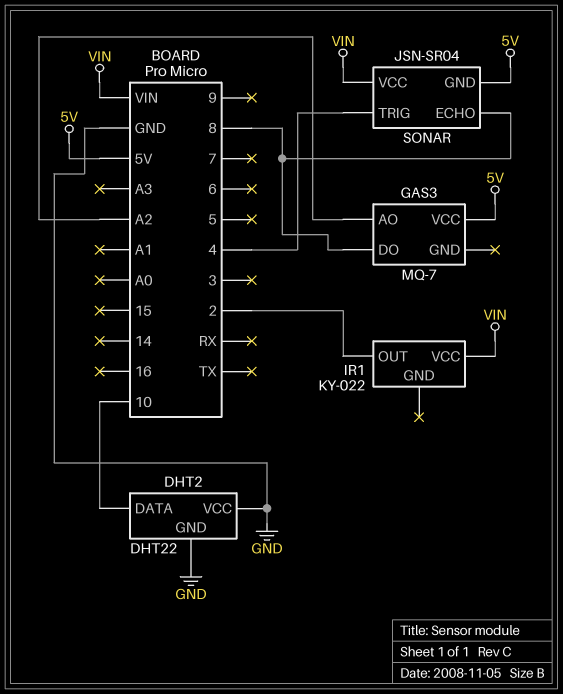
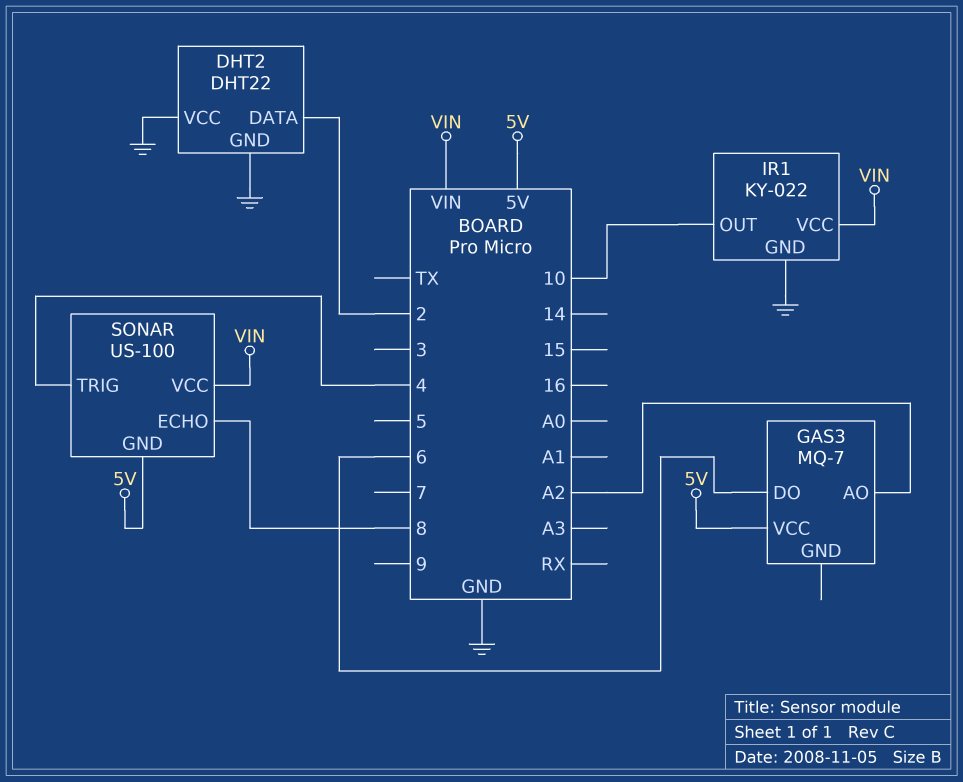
DHT2 pin DATA: 10 -> 2
GAS3 pin DO: 8 -> 6
IR1 pin GND: none -> GND
IR1 pin OUT: 2 -> 10
SONAR: JSN-SR04 -> US-100

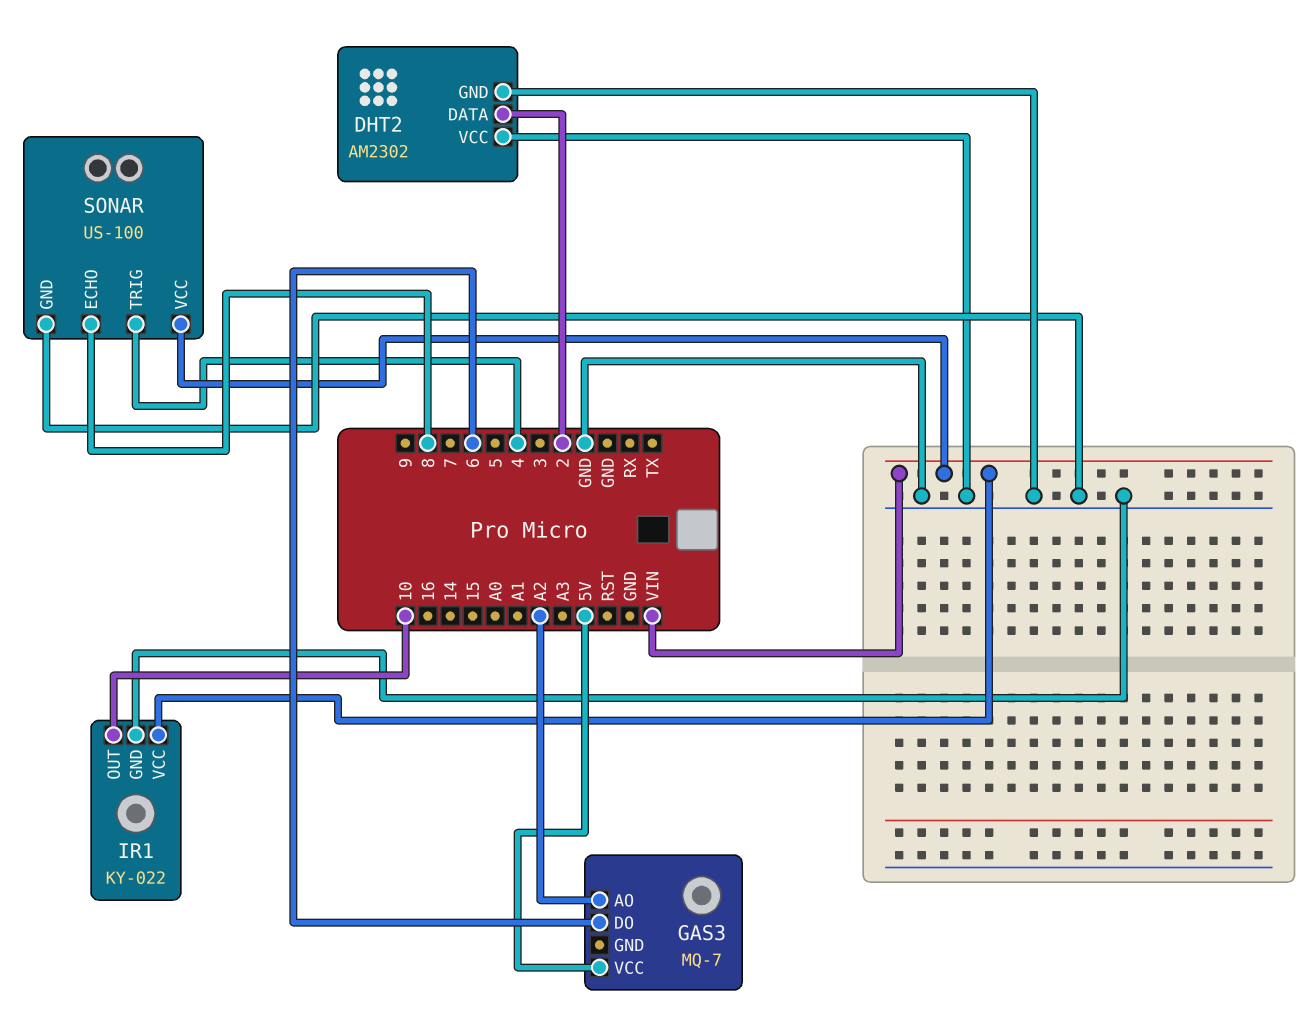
DHT2: DHT22 -> AM2302
SONAR pin GND: 5V -> GND

